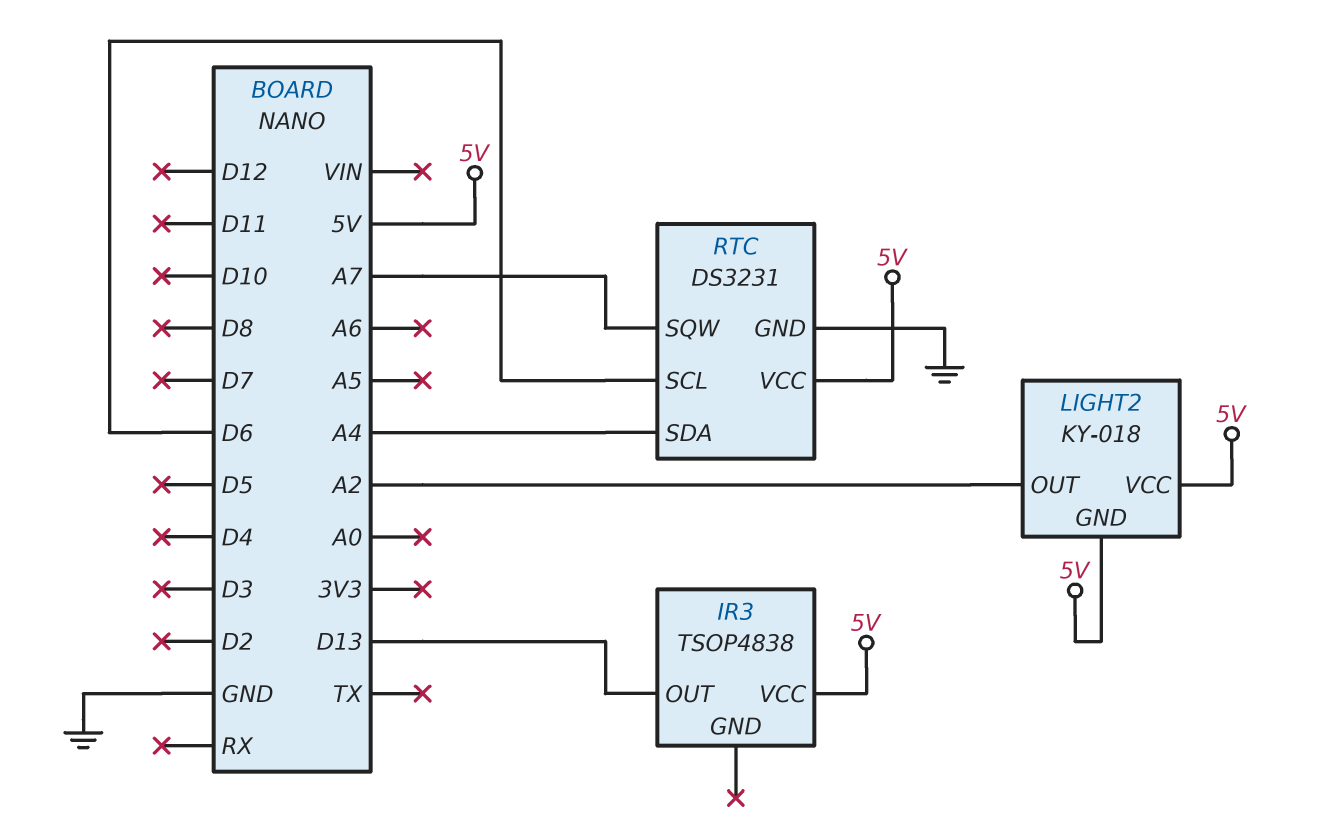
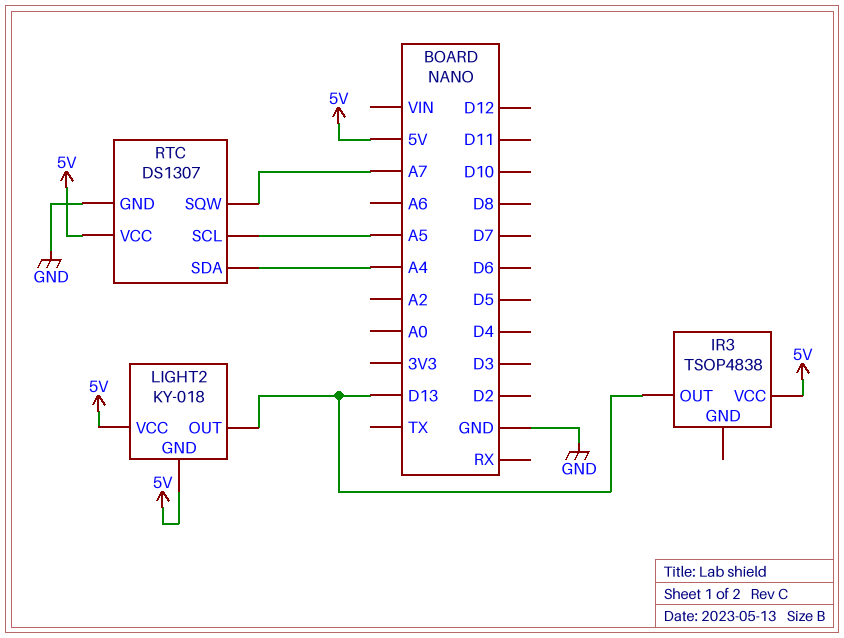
LIGHT2 pin OUT: A2 -> D13
RTC: DS3231 -> DS1307
RTC pin SCL: D6 -> A5

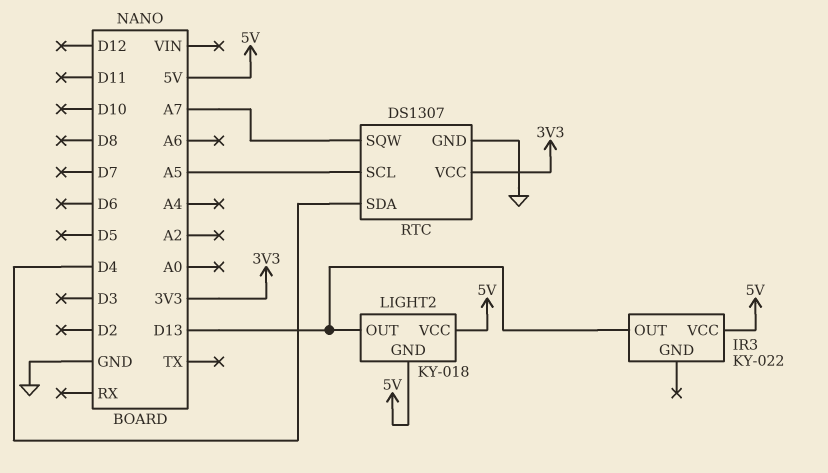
IR3: TSOP4838 -> KY-022
RTC pin SDA: A4 -> D4
RTC pin VCC: 5V -> 3V3

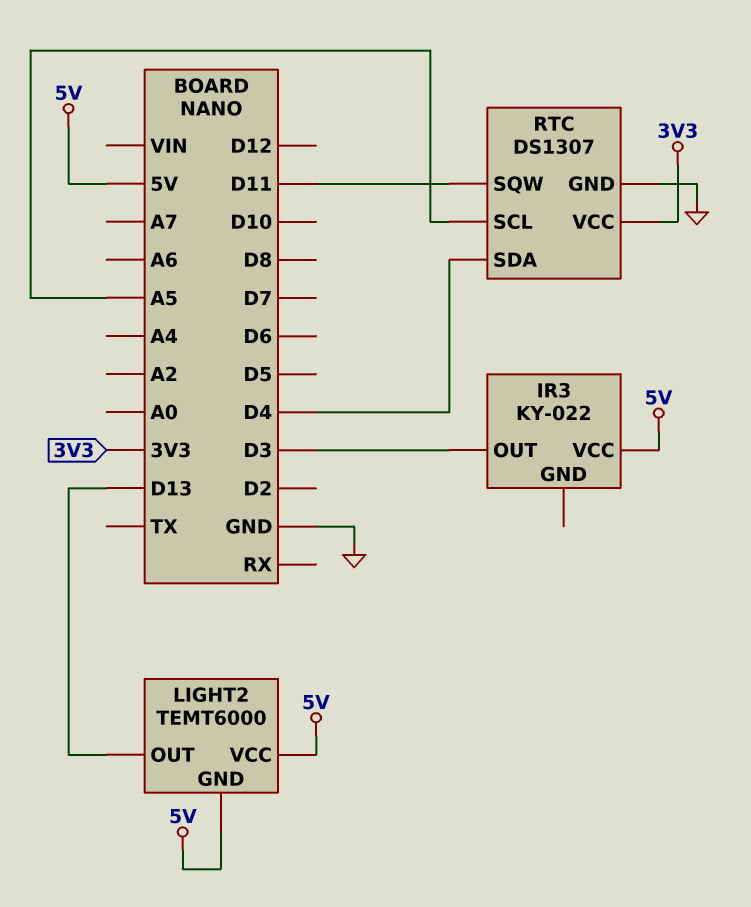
IR3 pin OUT: D13 -> D3
LIGHT2: KY-018 -> TEMT6000
RTC pin SQW: A7 -> D11

